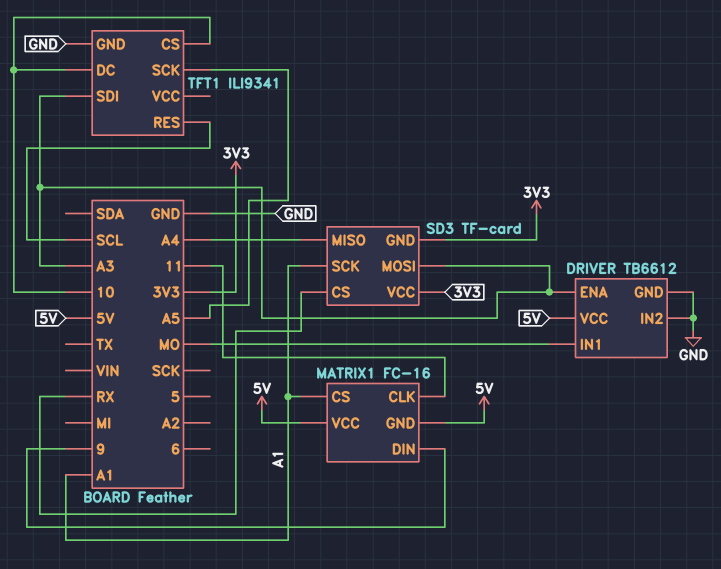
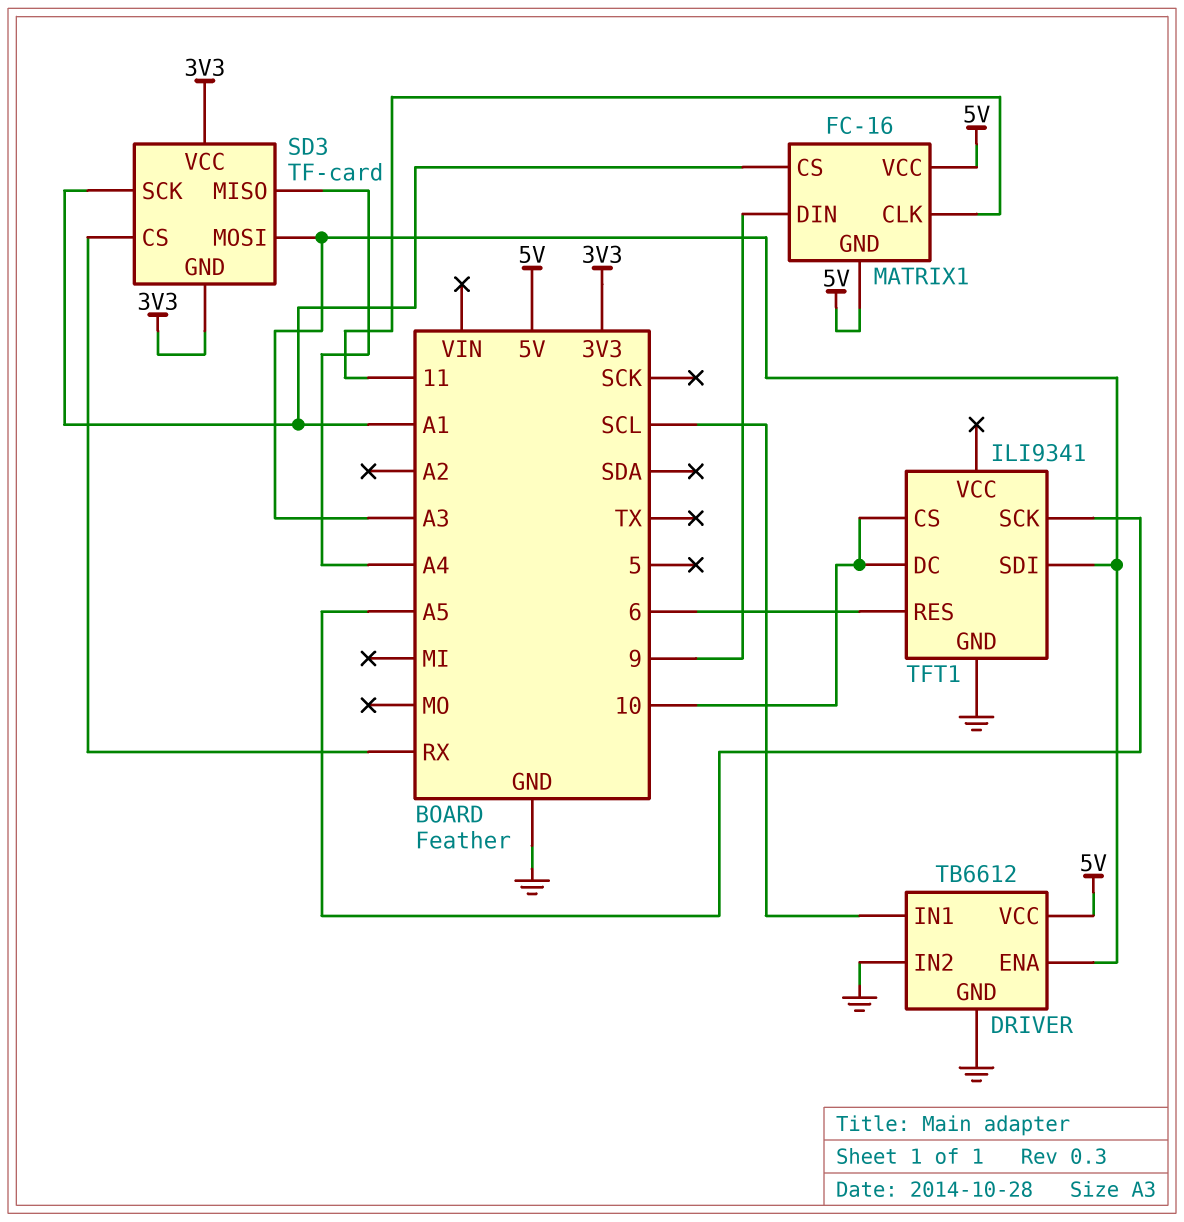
DRIVER pin IN1: MO -> SCL
TFT1 pin RES: SCL -> 6

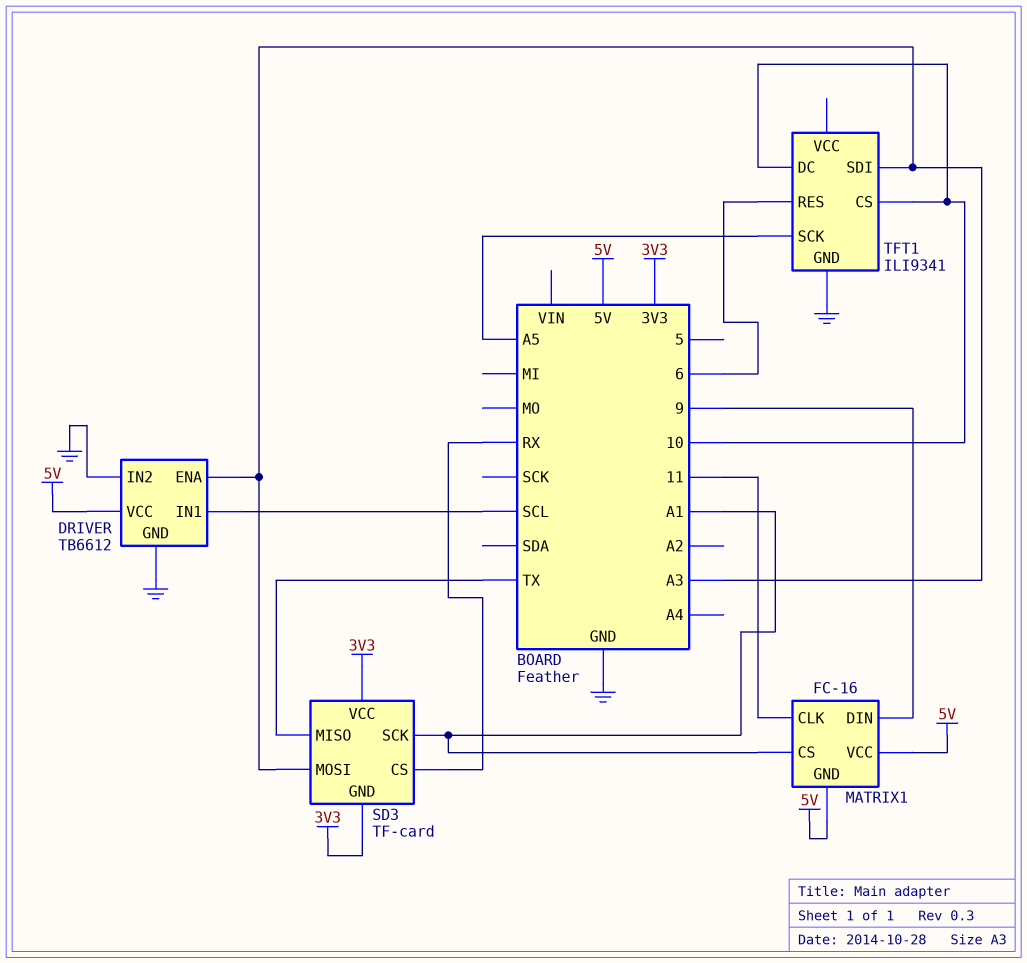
SD3 pin MISO: A4 -> TX

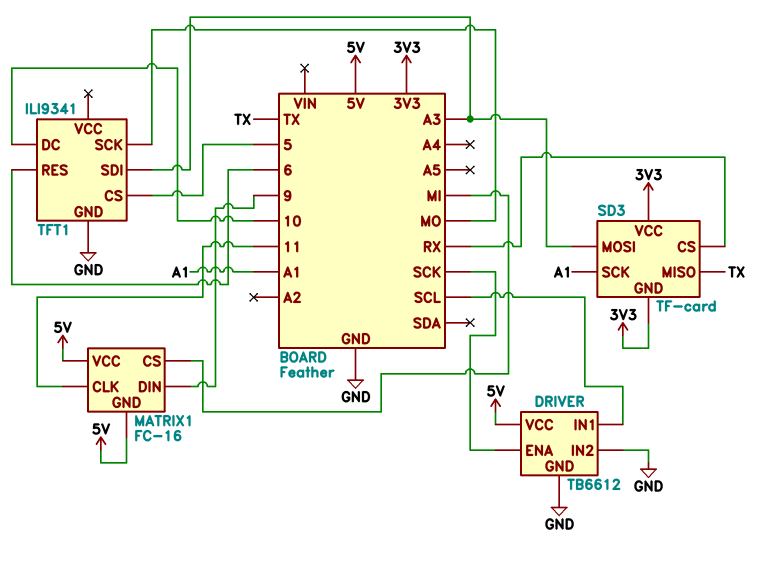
DRIVER pin ENA: A3 -> SCK
MATRIX1 pin CS: A1 -> MI
TFT1 pin CS: 10 -> 5
TFT1 pin SCK: A5 -> MO

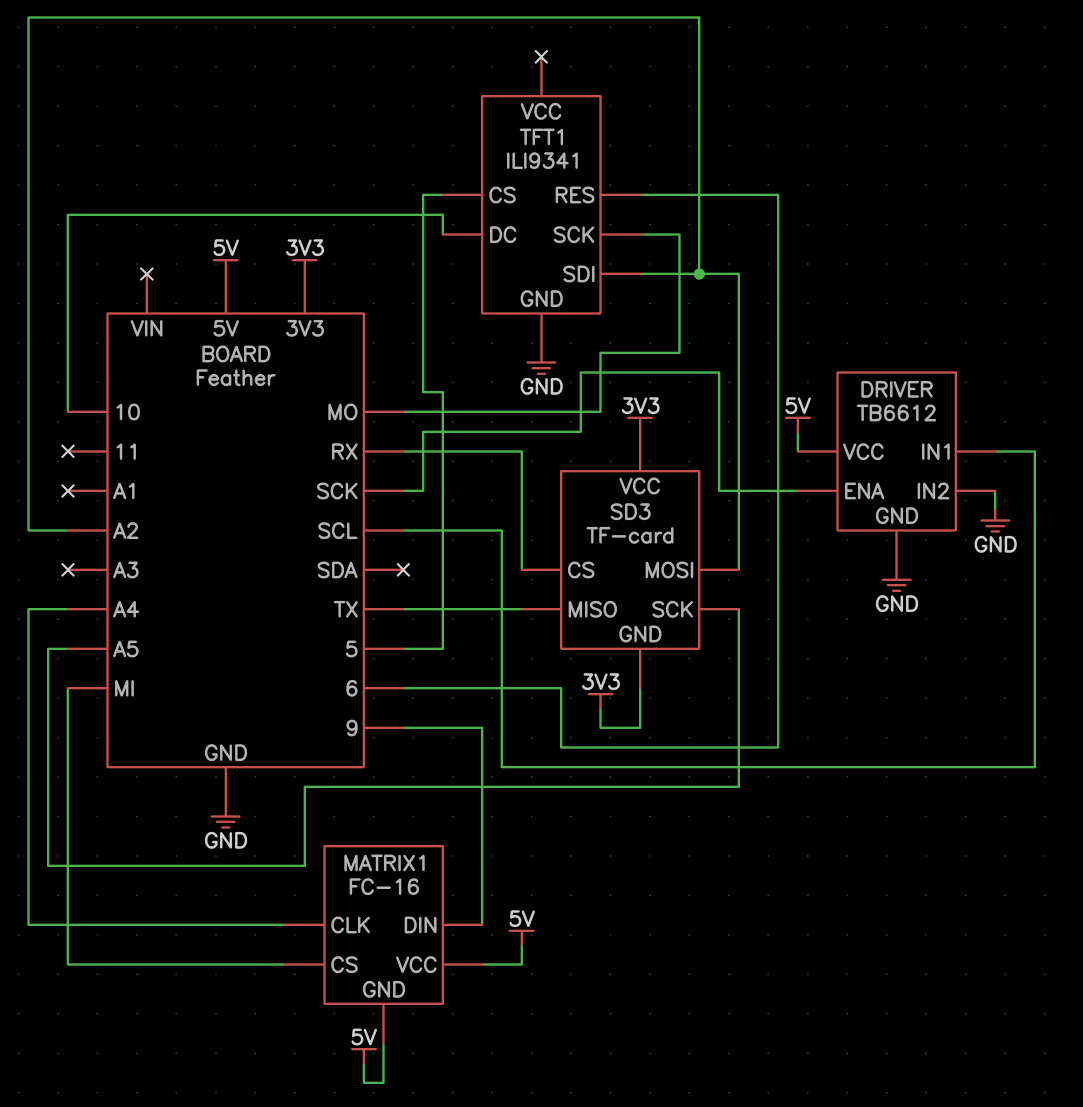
MATRIX1 pin CLK: 11 -> A4
SD3 pin MOSI: A3 -> A2
SD3 pin SCK: A1 -> A5
TFT1 pin SDI: A3 -> A2

